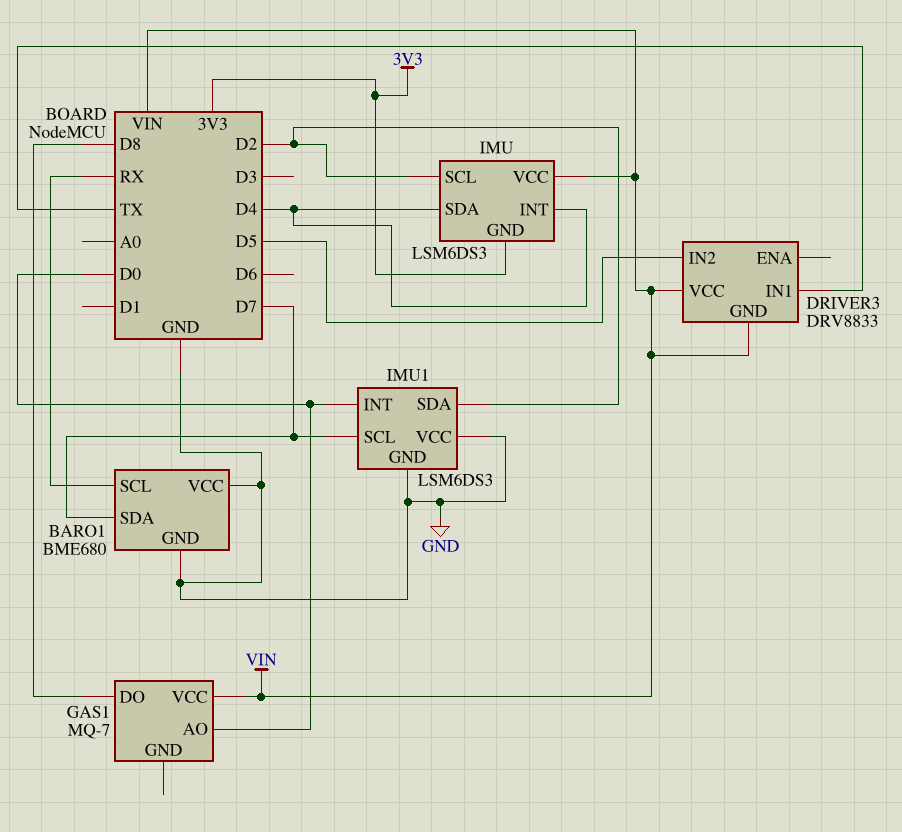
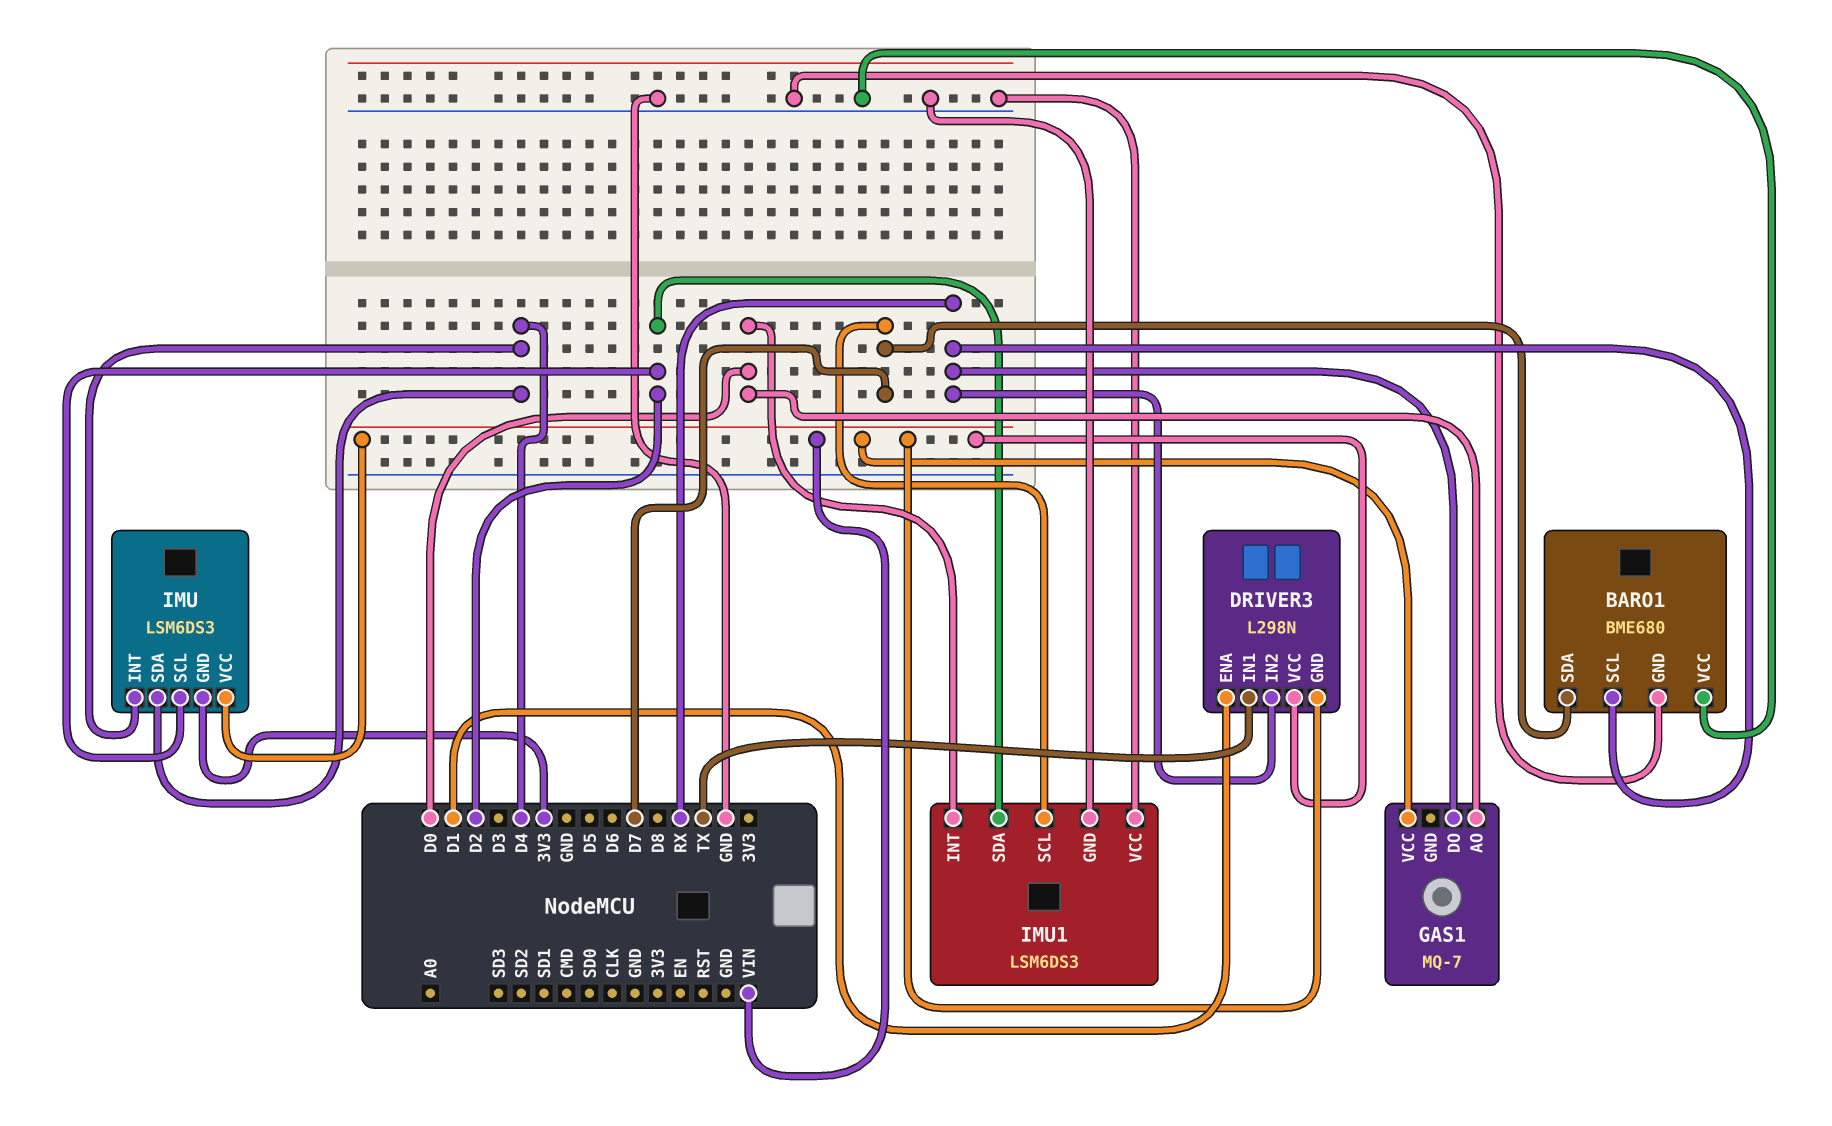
DRIVER3: DRV8833 -> L298N
DRIVER3 pin ENA: none -> D1
DRIVER3 pin IN2: D5 -> RX
GAS1 pin DO: D8 -> RX

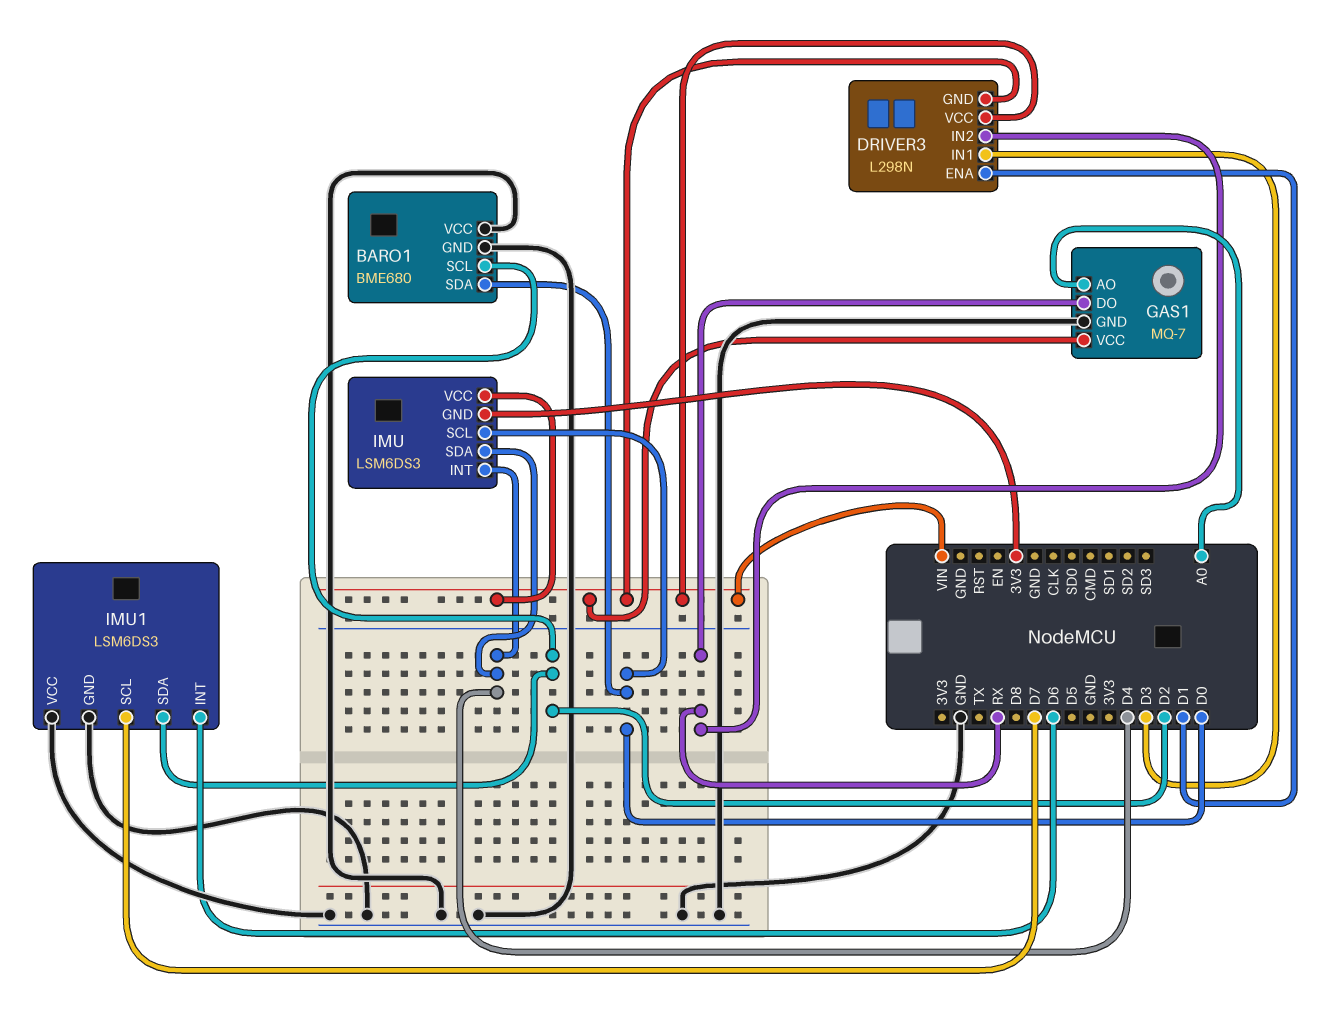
BARO1 pin SCL: RX -> D2
BARO1 pin SDA: D7 -> D0
DRIVER3 pin IN1: TX -> D3
GAS1 pin AO: D0 -> A0
GAS1 pin GND: none -> GND
IMU pin SCL: D2 -> D0
IMU1 pin INT: D0 -> D6

